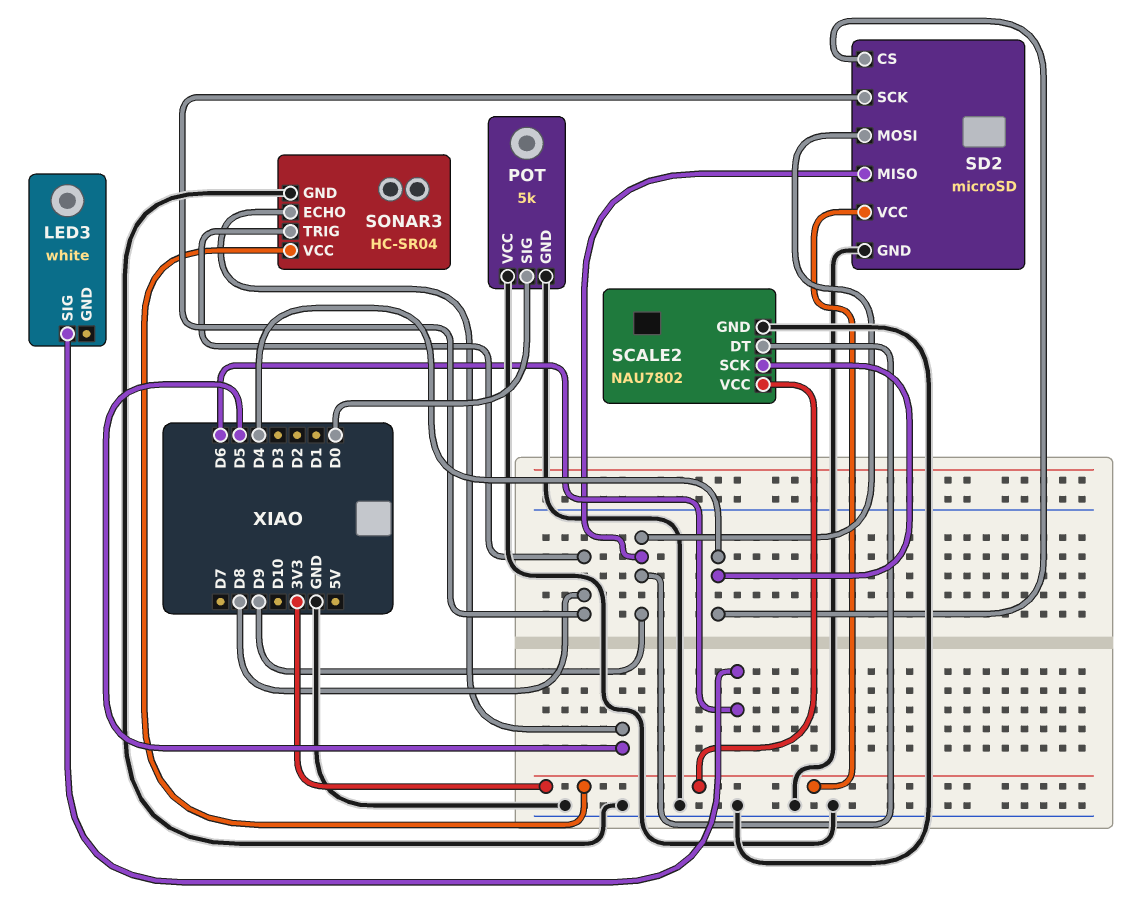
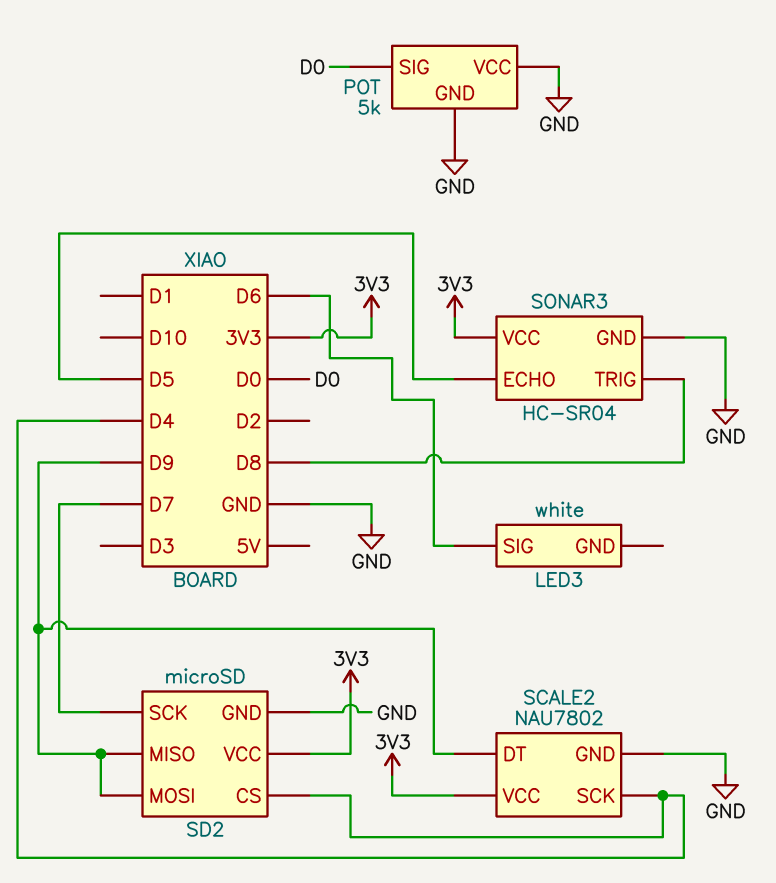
SD2 pin SCK: D8 -> D7

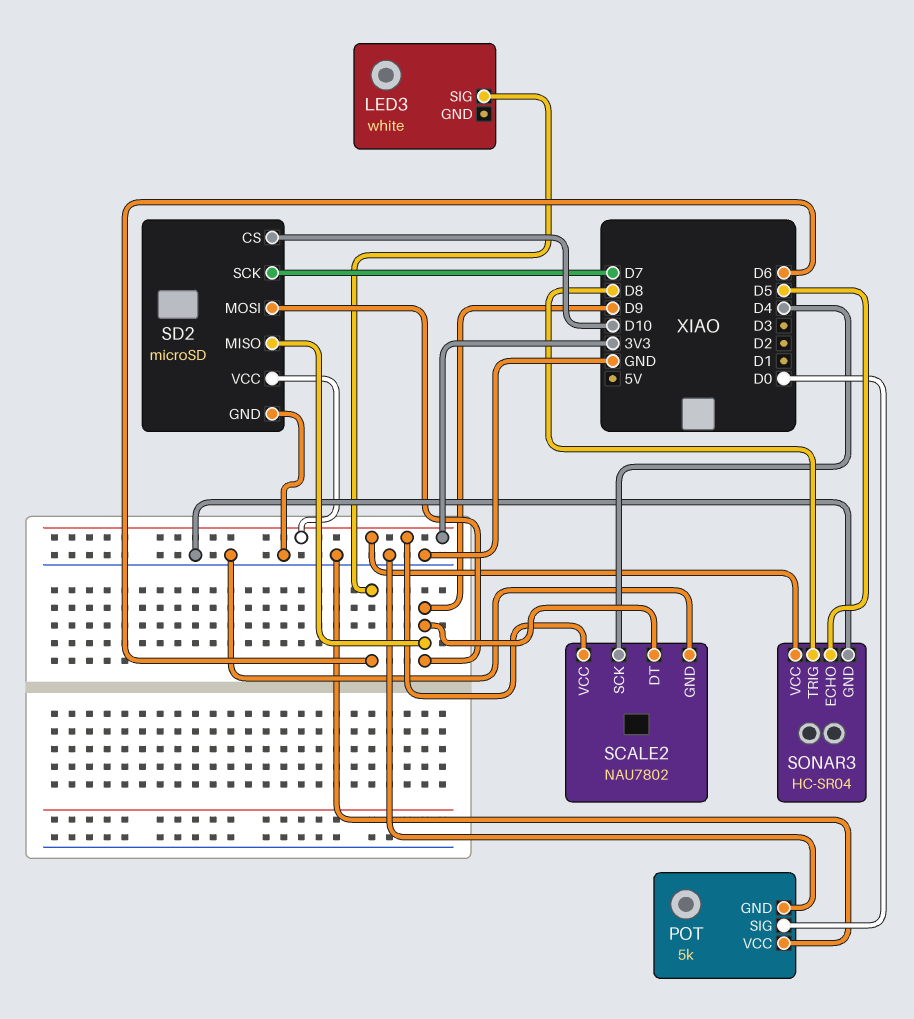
SD2 pin CS: D4 -> D10

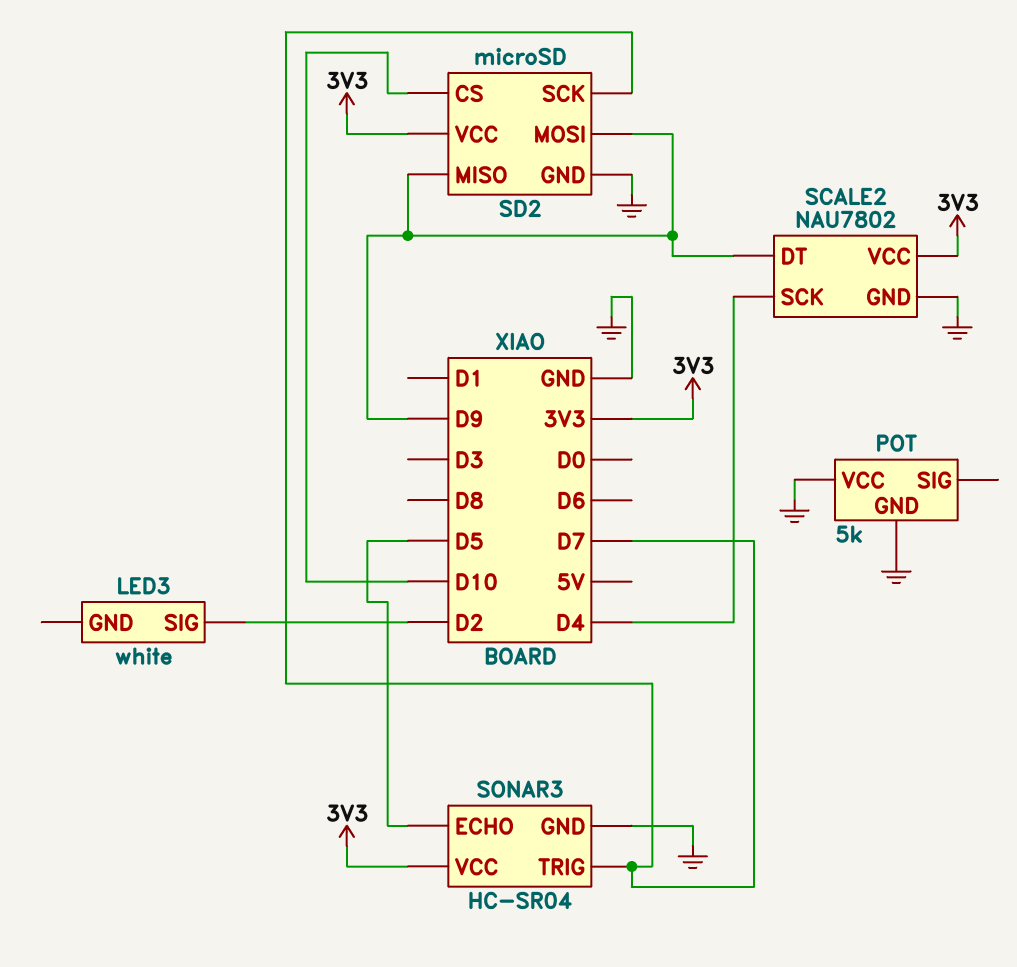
LED3 pin SIG: D6 -> D2
POT pin SIG: D0 -> none
SONAR3 pin TRIG: D8 -> D7

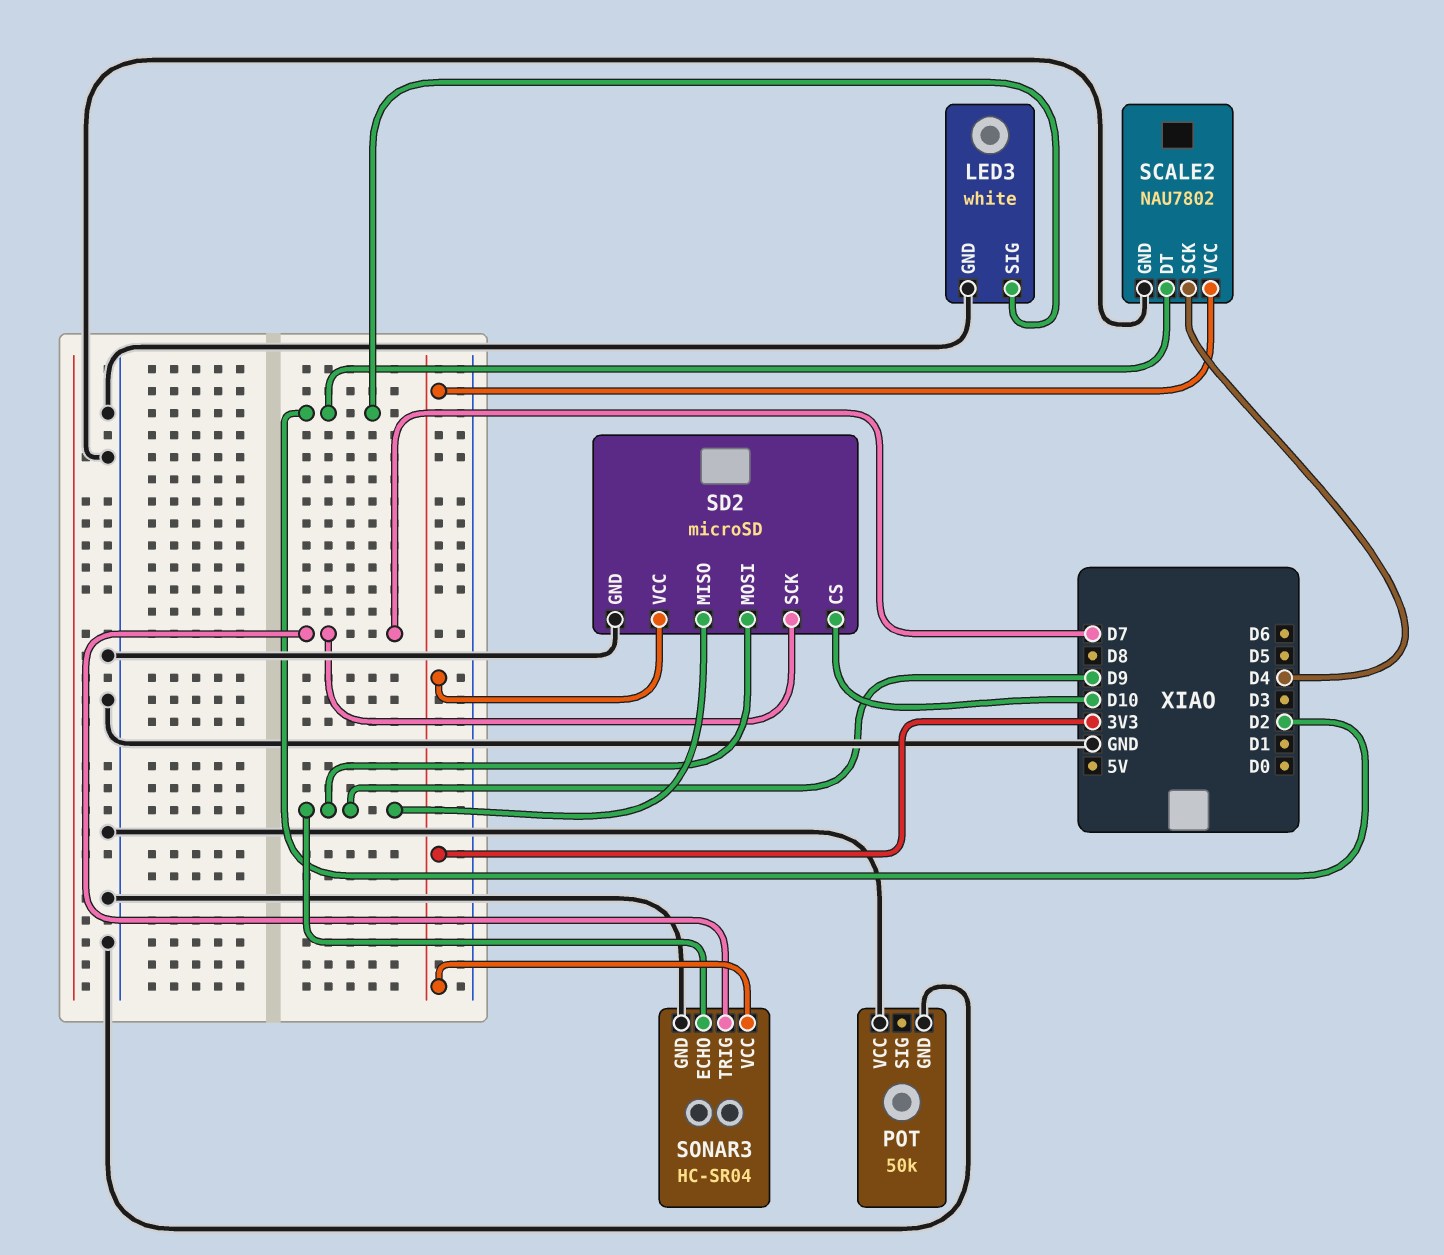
LED3 pin GND: none -> GND
POT: 5k -> 50k
SCALE2 pin DT: D9 -> D2
SONAR3 pin ECHO: D5 -> D9

